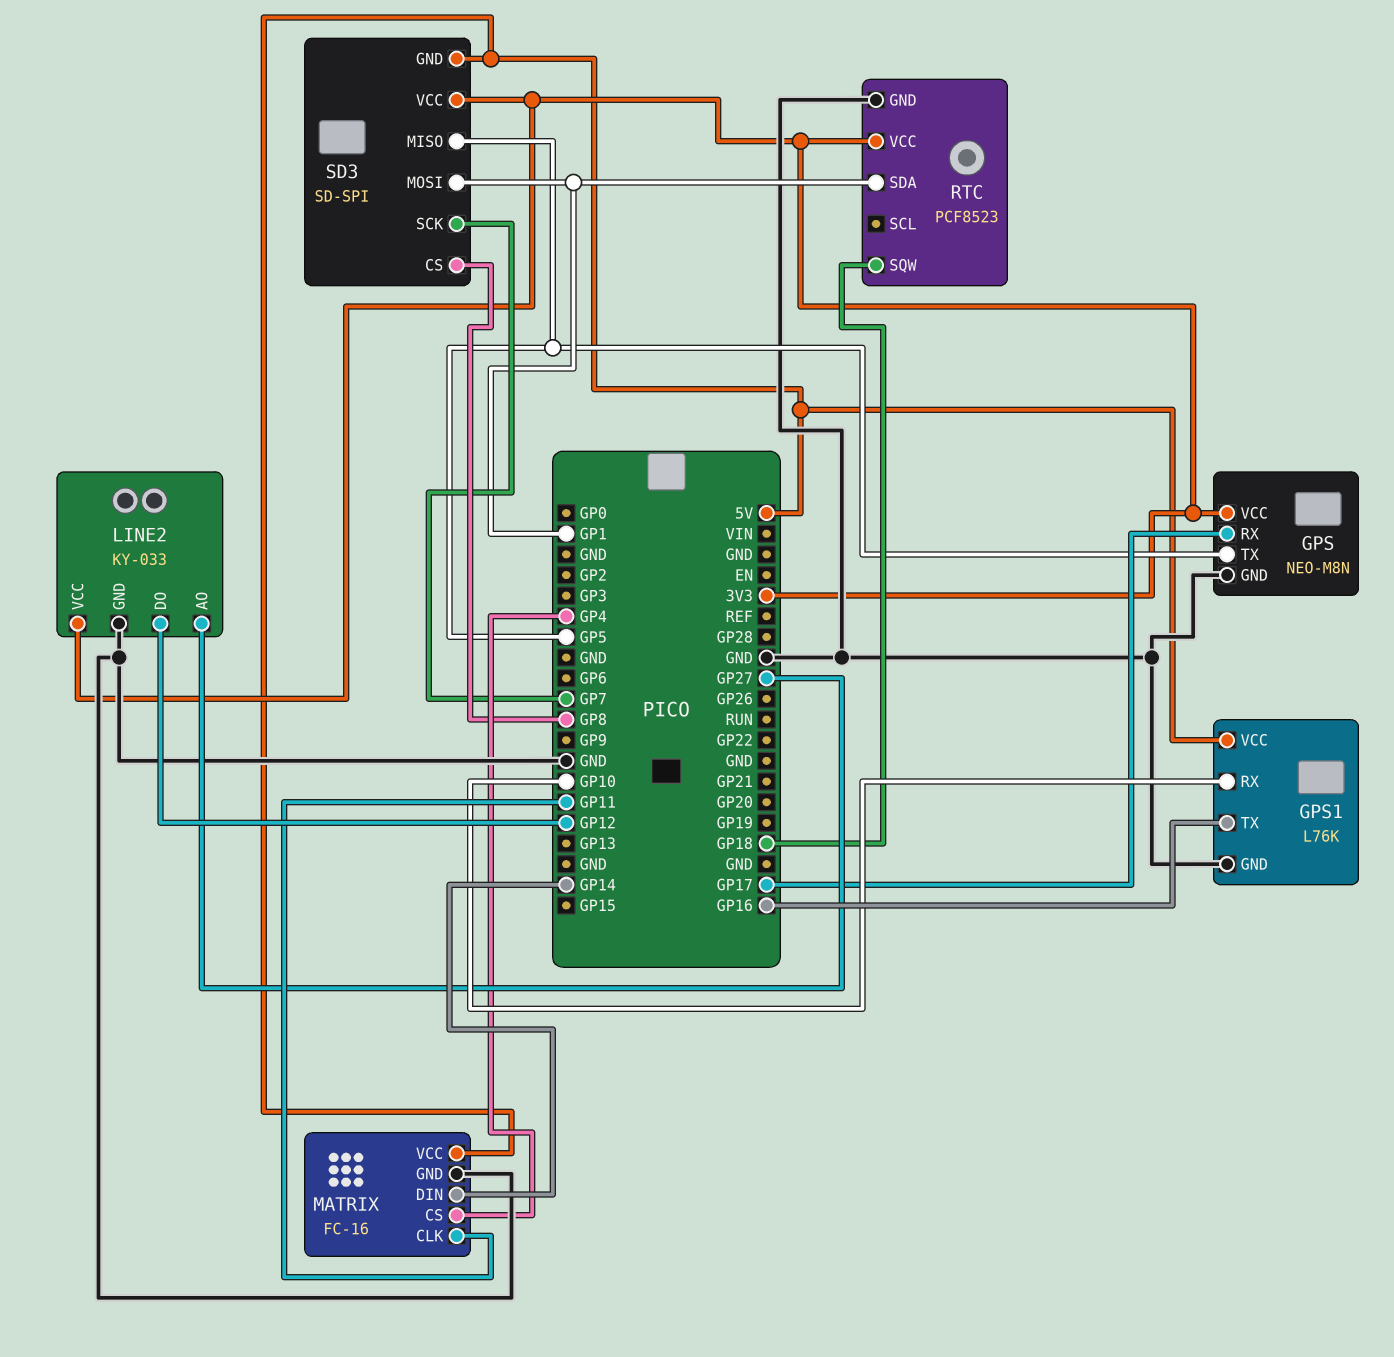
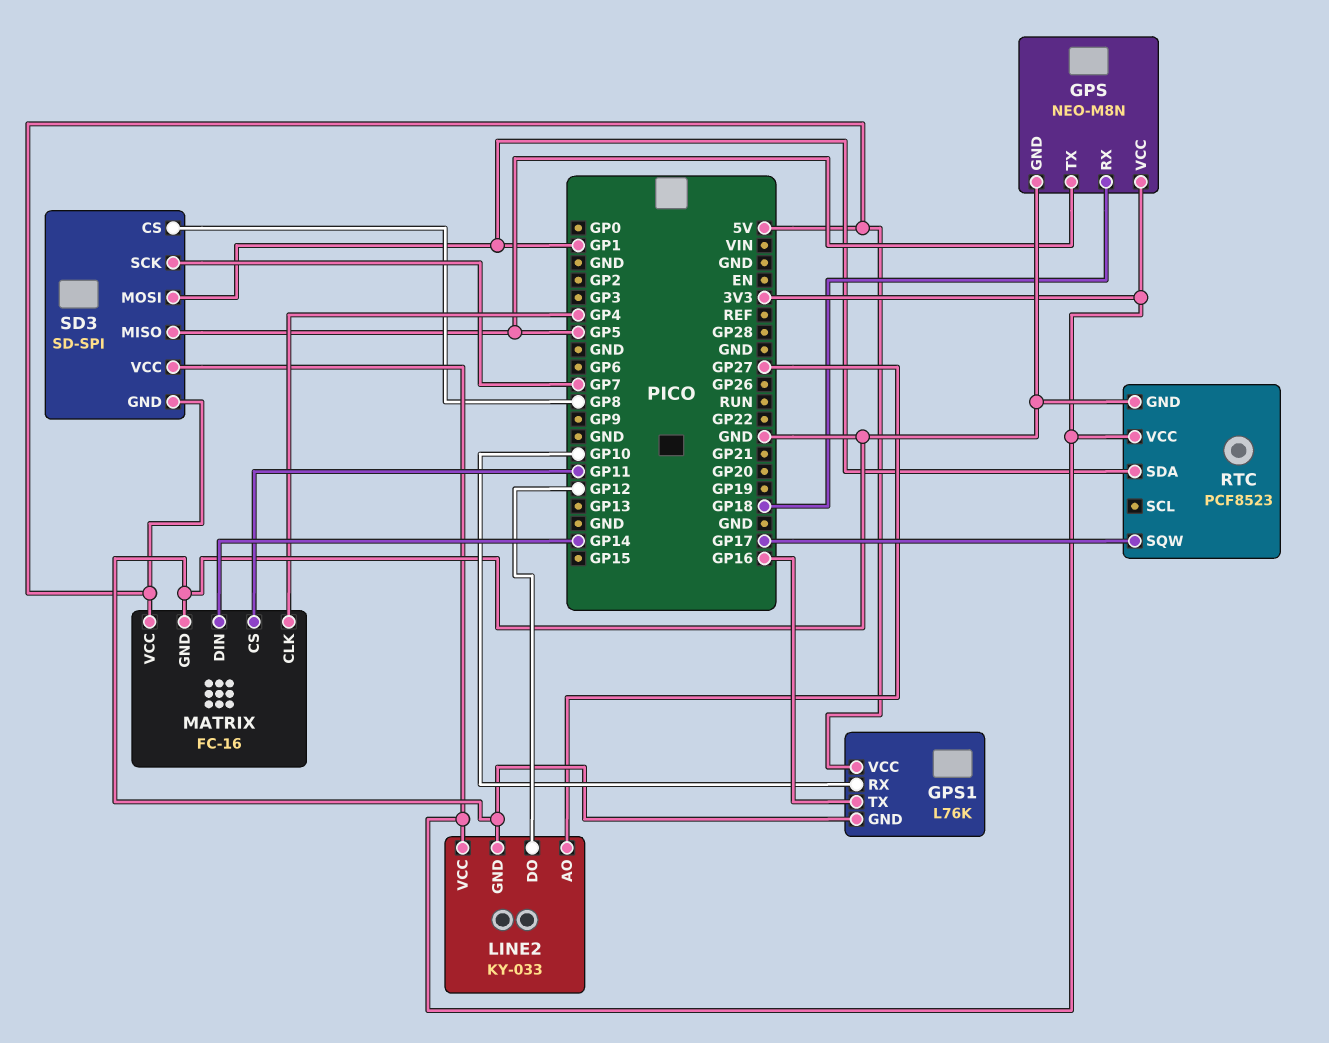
GPS pin RX: GP17 -> GP18
MATRIX pin CLK: GP11 -> GP4
MATRIX pin CS: GP4 -> GP11
RTC pin SQW: GP18 -> GP17

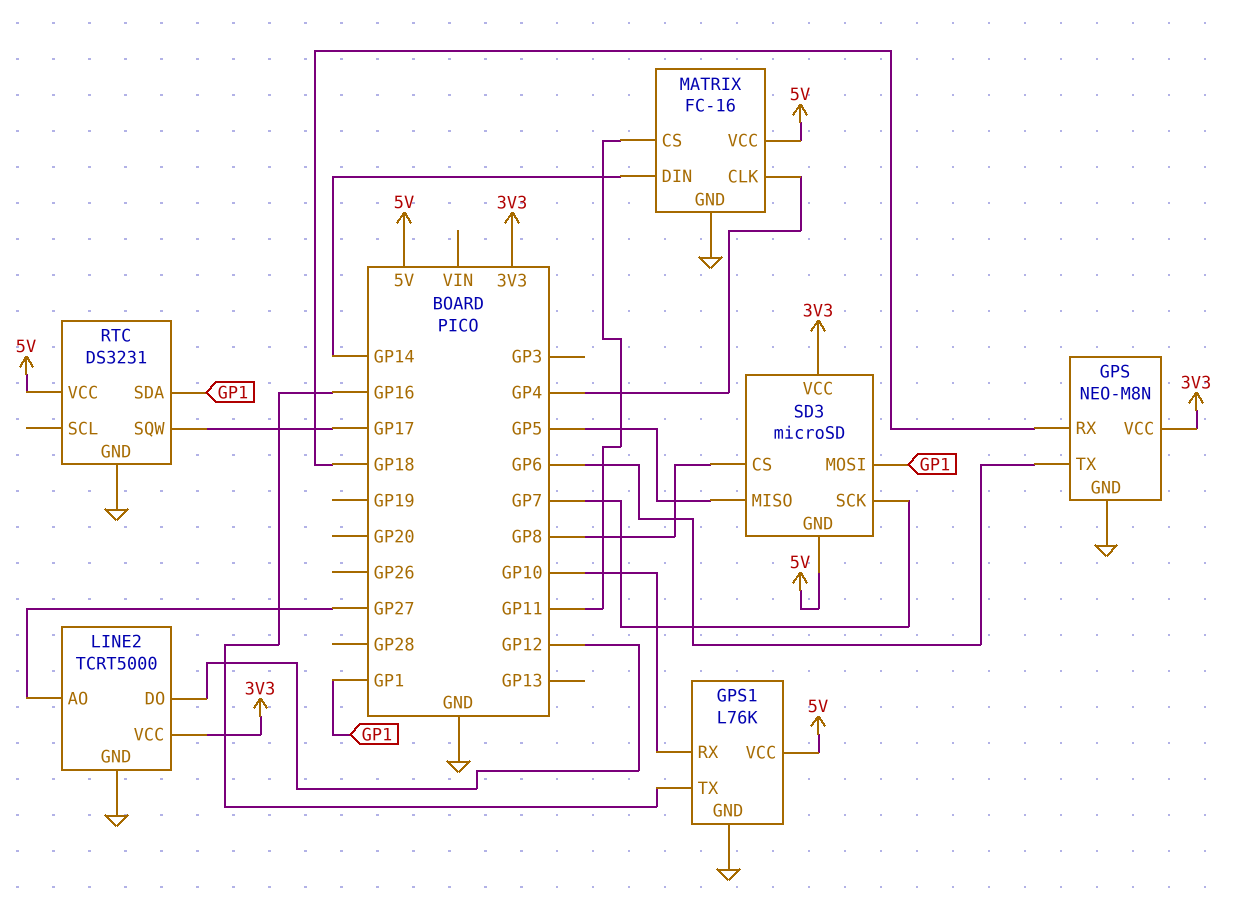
GPS pin TX: GP5 -> GP6
LINE2: KY-033 -> TCRT5000
RTC: PCF8523 -> DS3231
RTC pin VCC: 3V3 -> 5V
SD3: SD-SPI -> microSD

